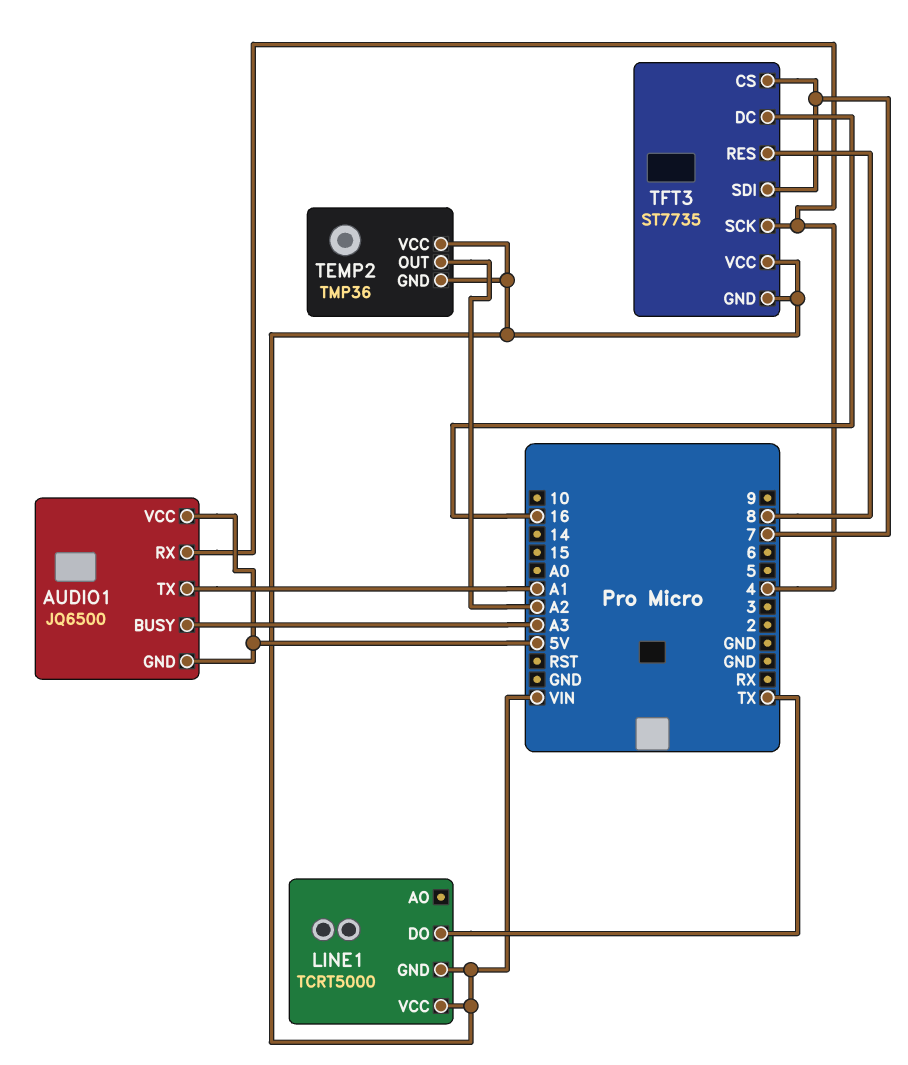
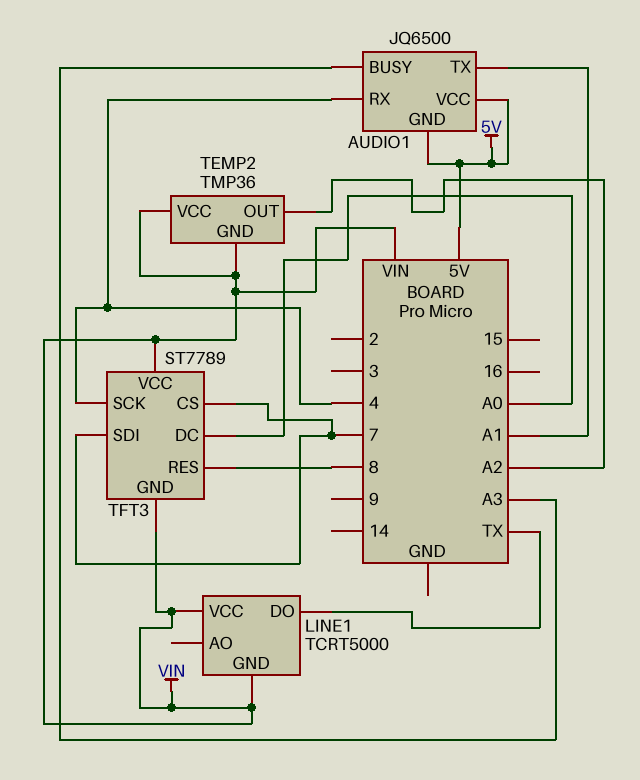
TFT3: ST7735 -> ST7789
TFT3 pin DC: 16 -> A0

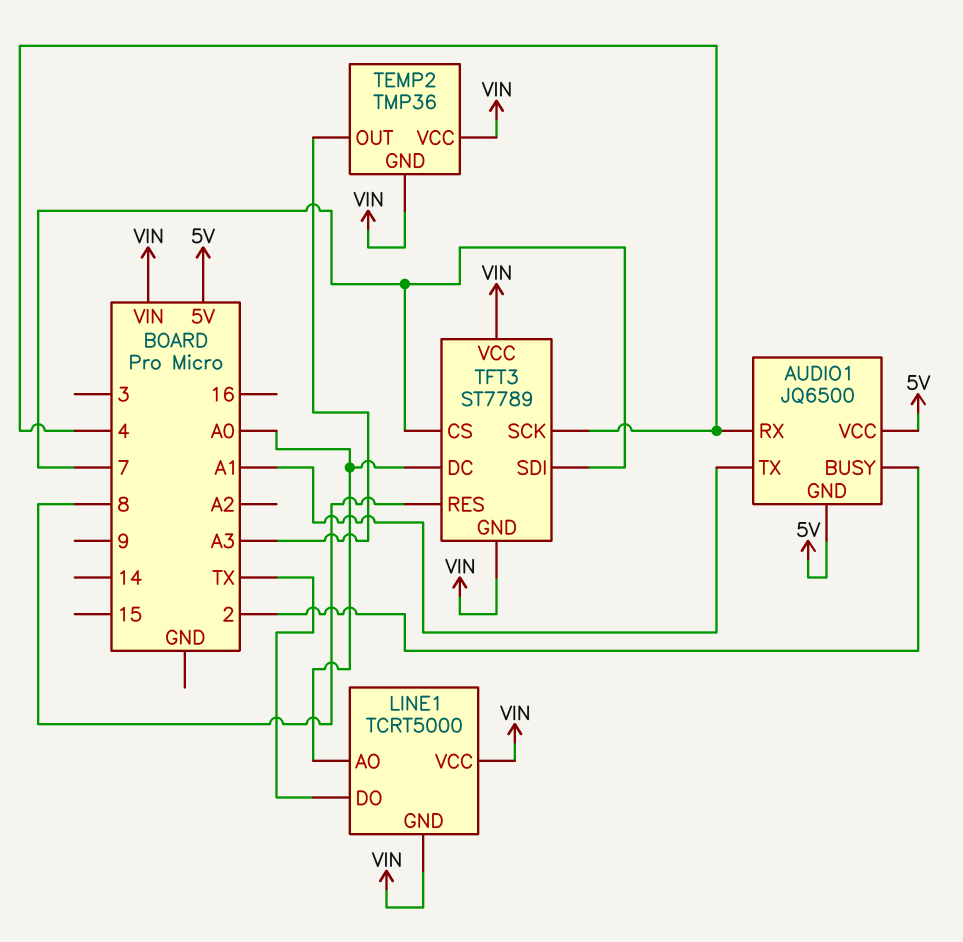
AUDIO1 pin BUSY: A3 -> 2
LINE1 pin AO: none -> A0
TEMP2 pin OUT: A2 -> A3

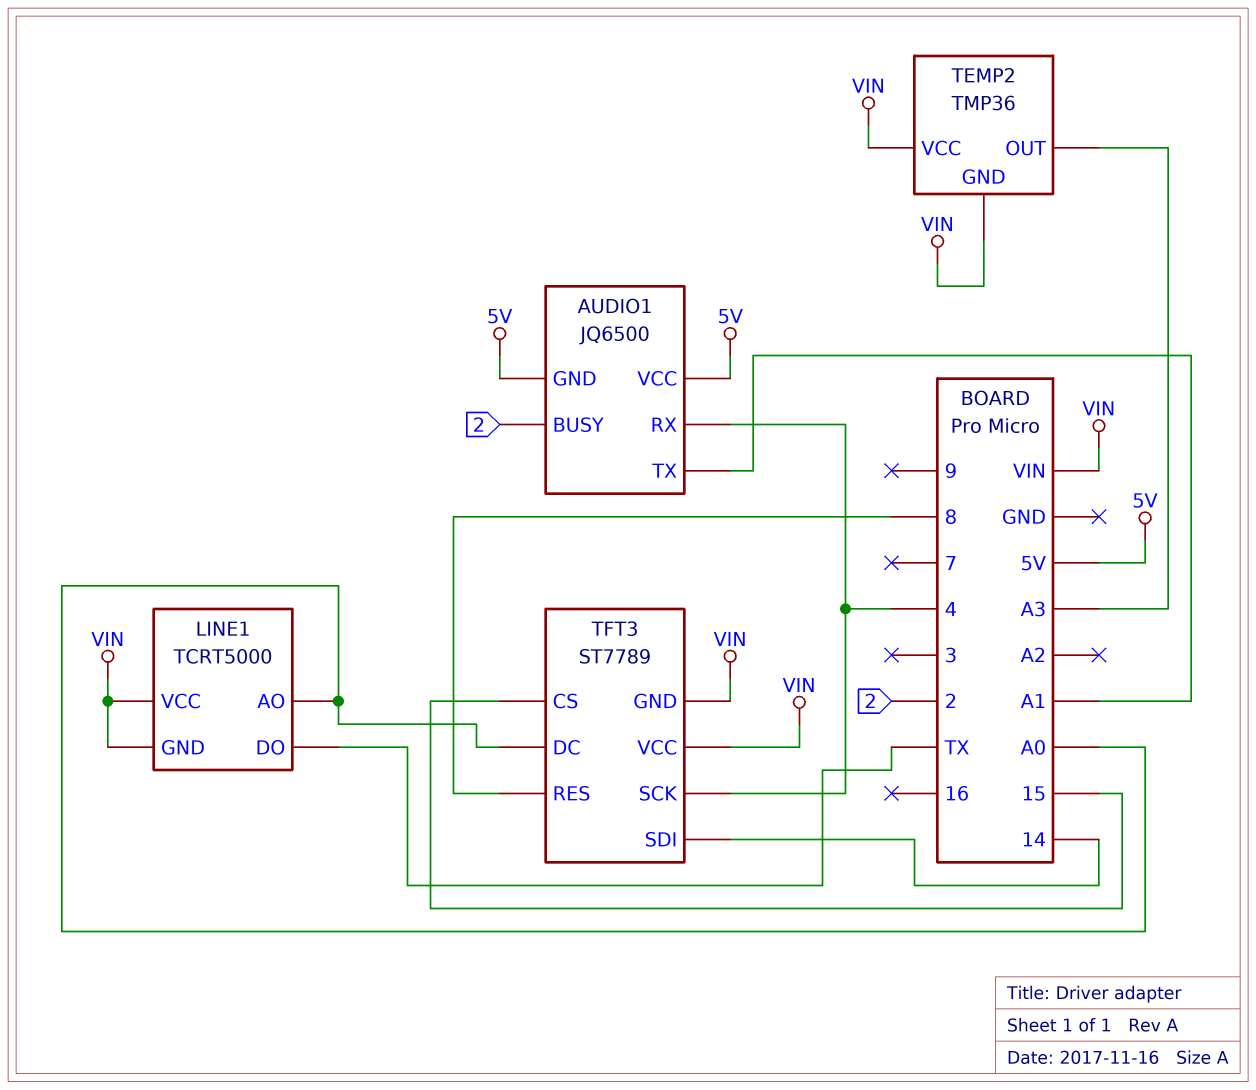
TFT3 pin CS: 7 -> 15
TFT3 pin SDI: 7 -> 14

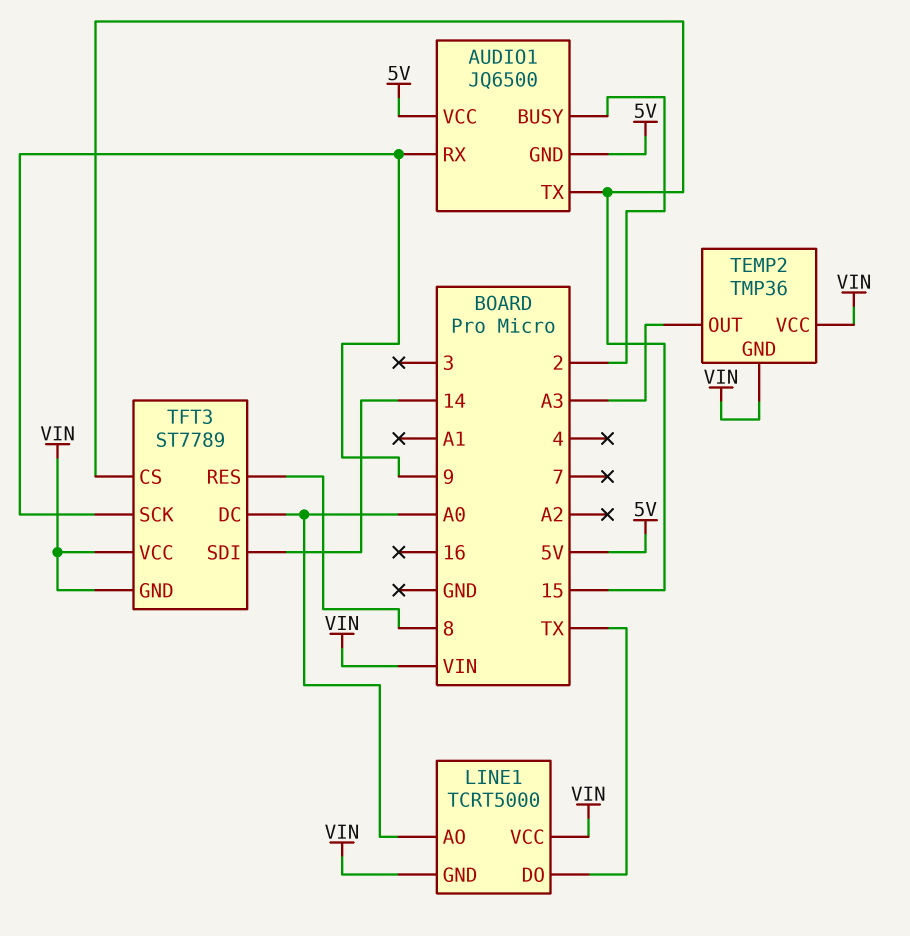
AUDIO1 pin RX: 4 -> 9
AUDIO1 pin TX: A1 -> 15
TFT3 pin SCK: 4 -> 9

